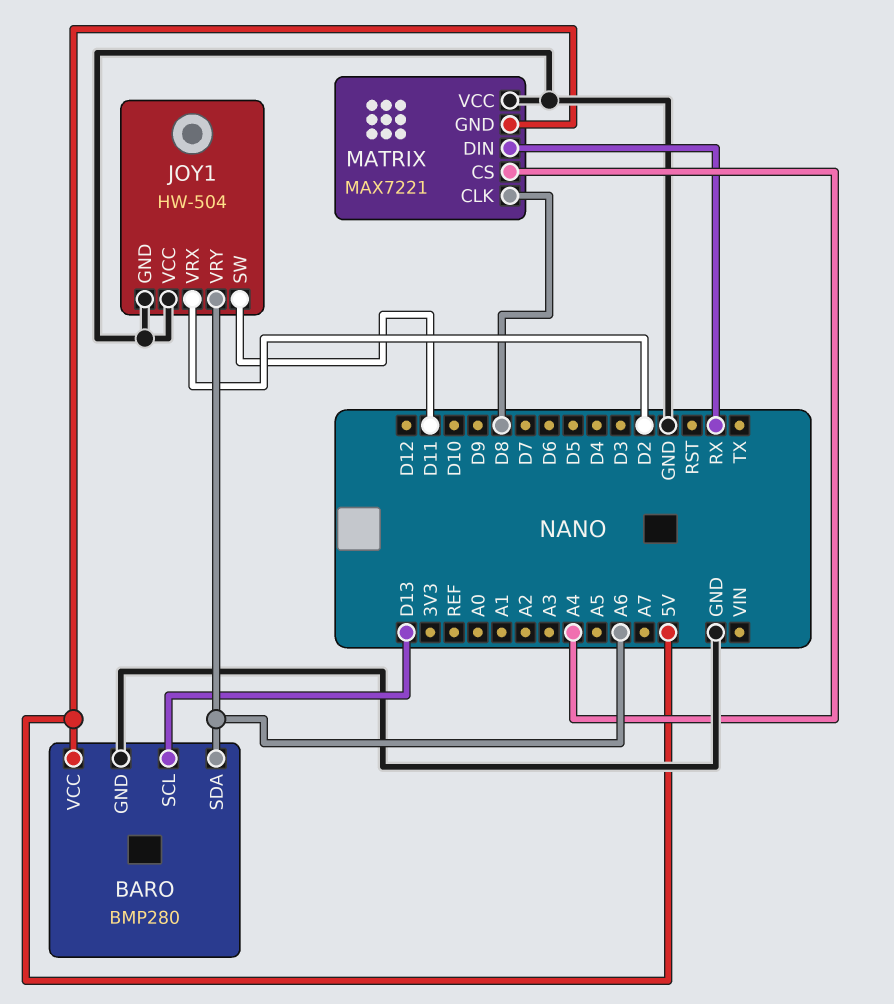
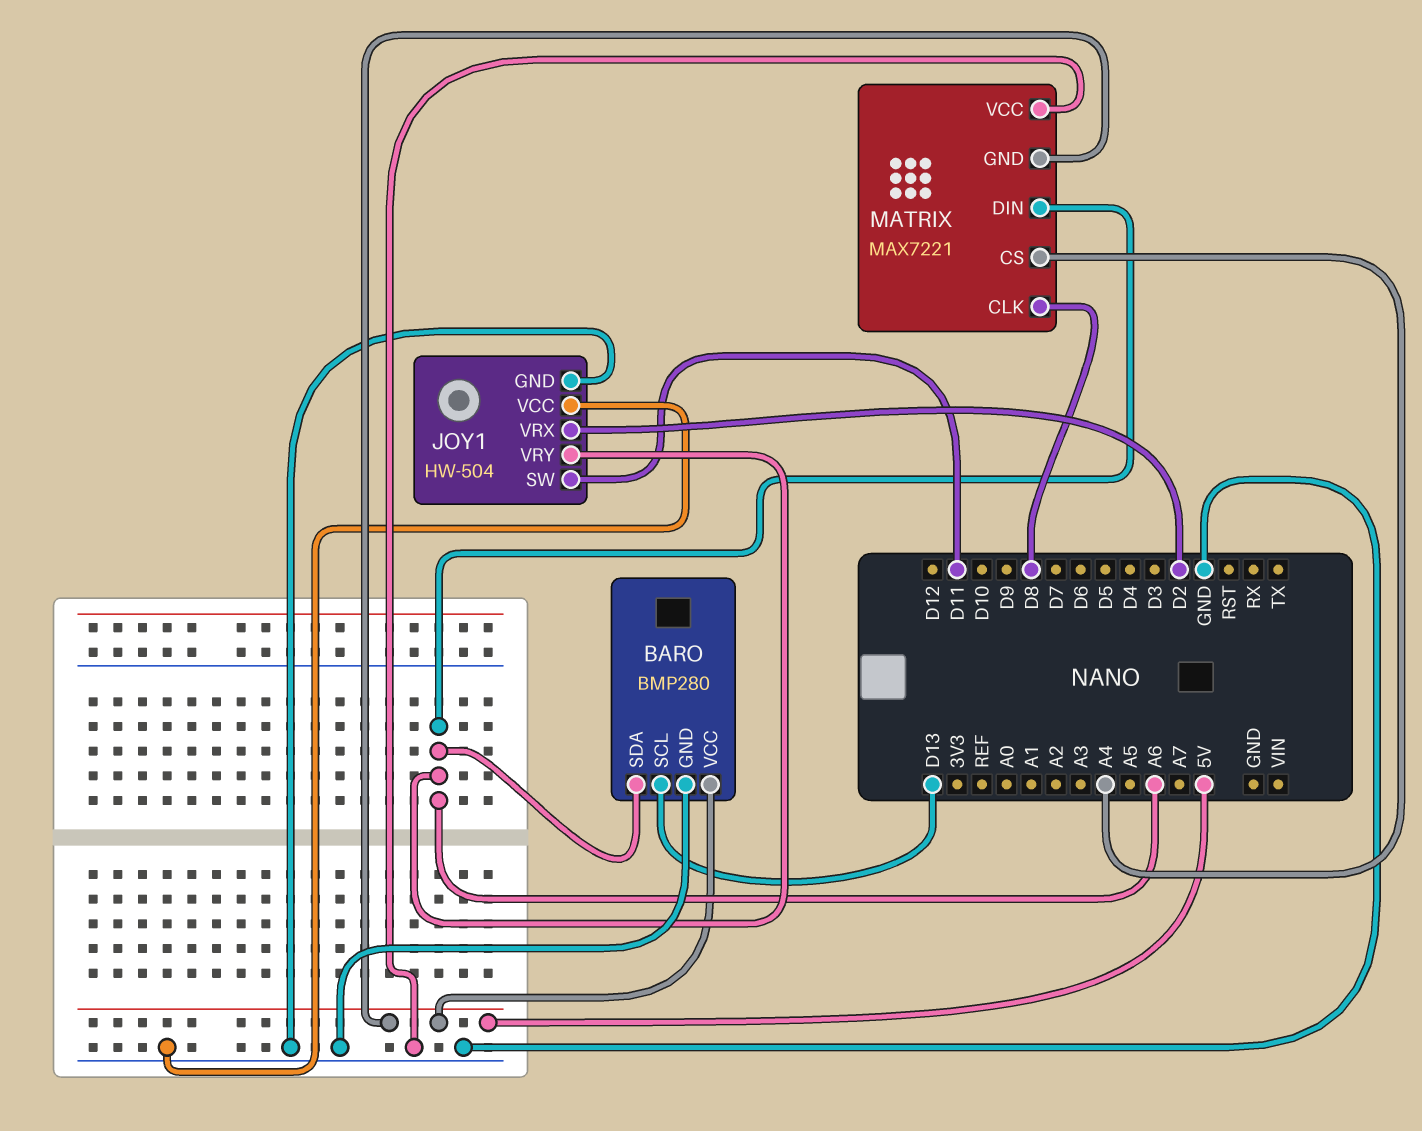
MATRIX pin DIN: RX -> A6

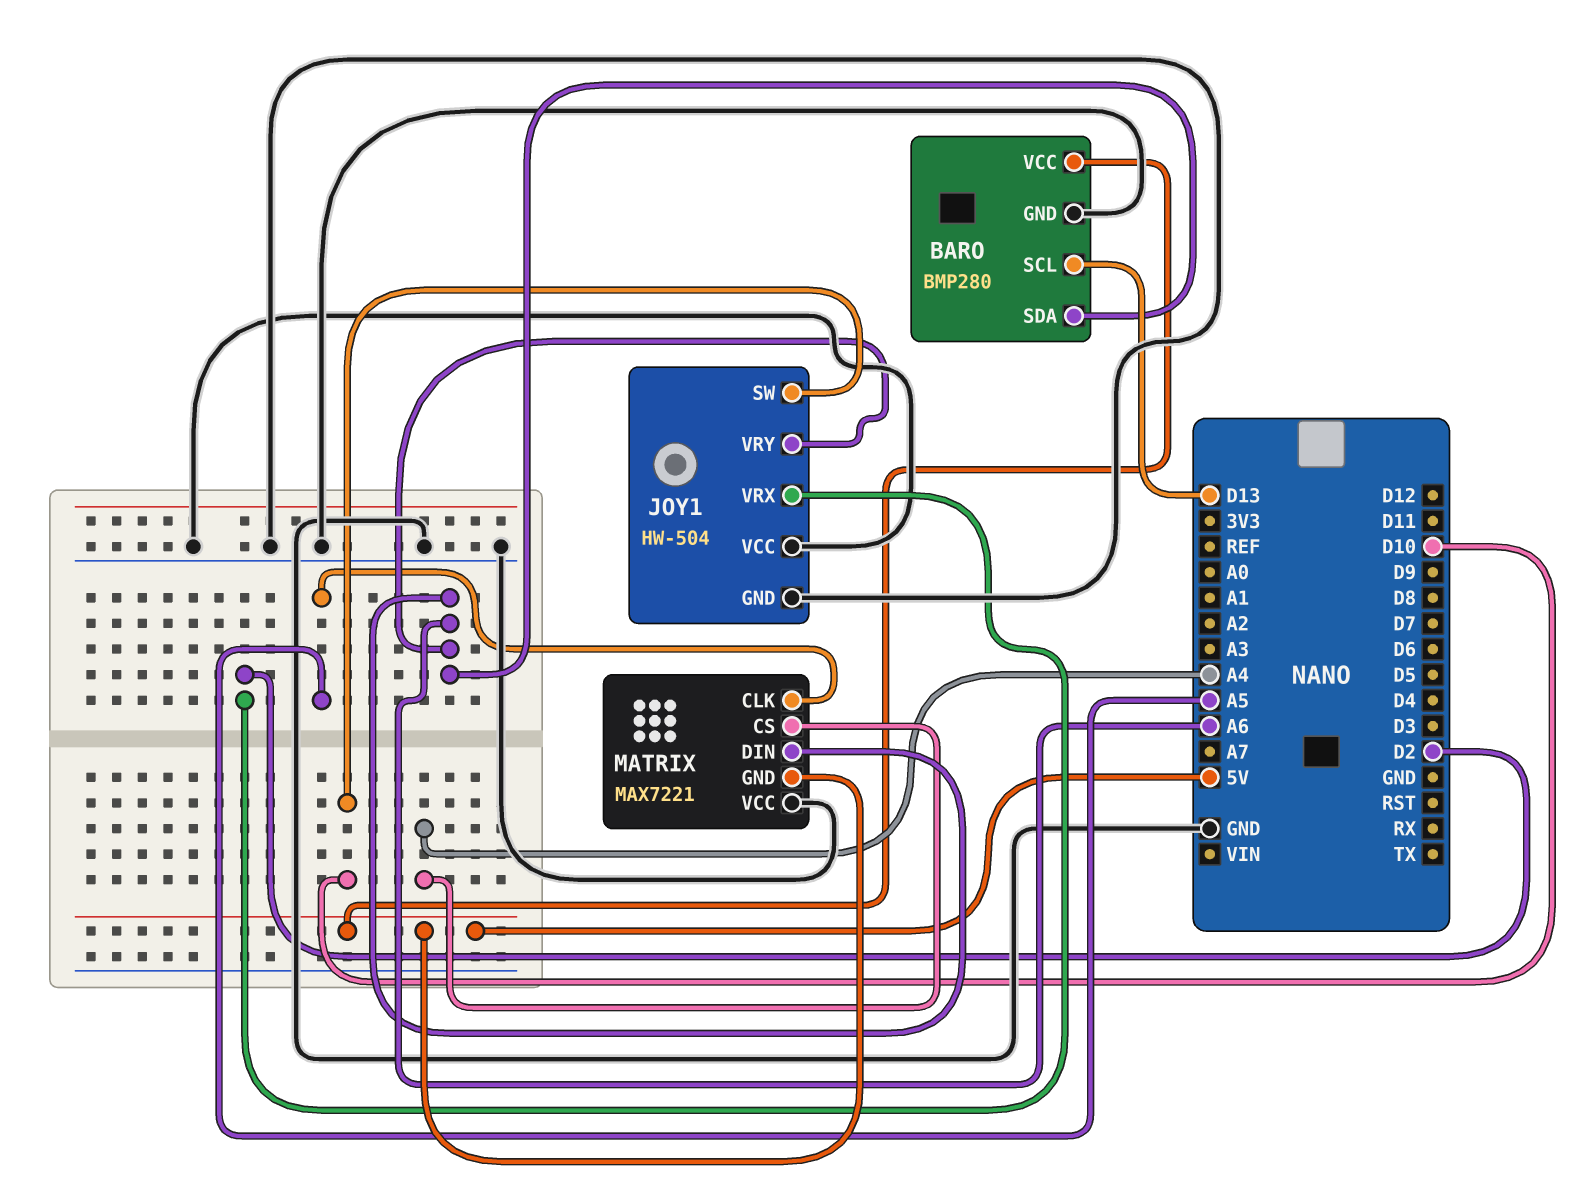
JOY1 pin SW: D11 -> D10
MATRIX pin CLK: D8 -> A5

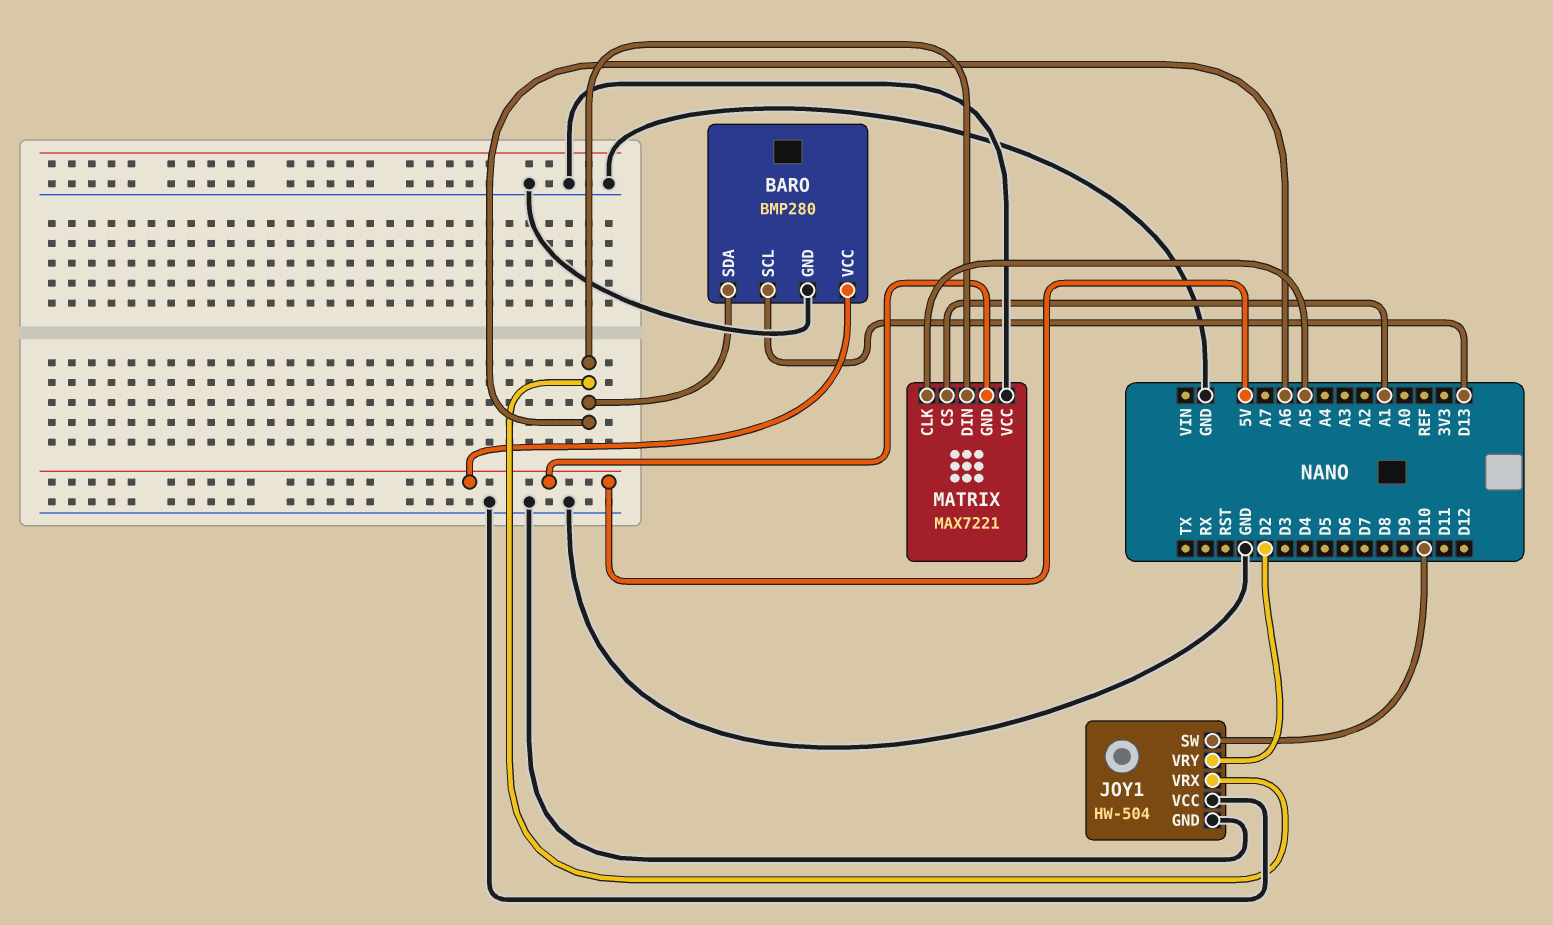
JOY1 pin VRX: D2 -> A6
JOY1 pin VRY: A6 -> D2
MATRIX pin CS: A4 -> A1

